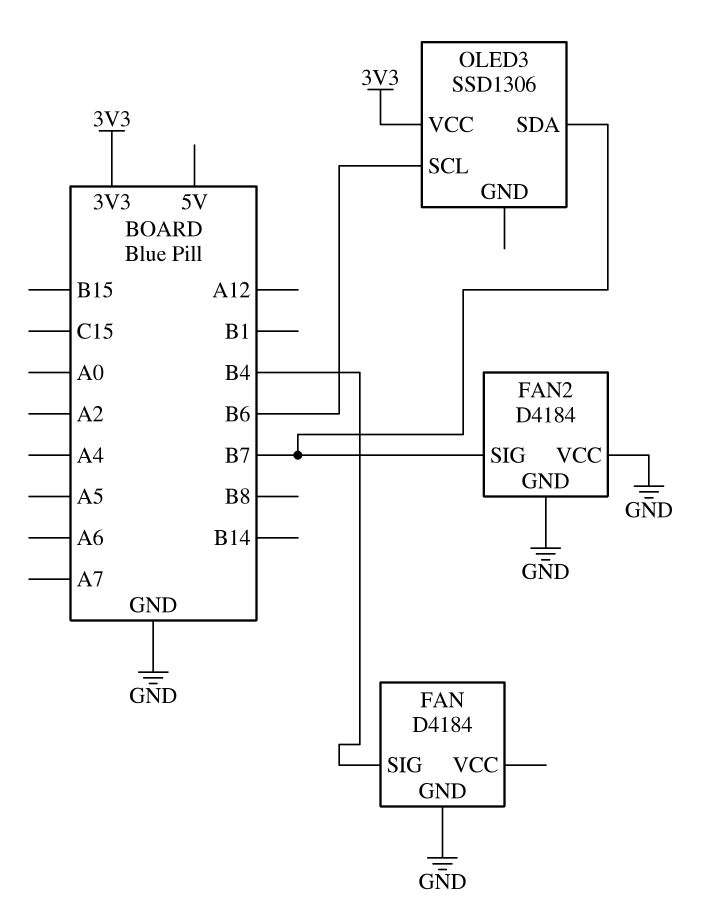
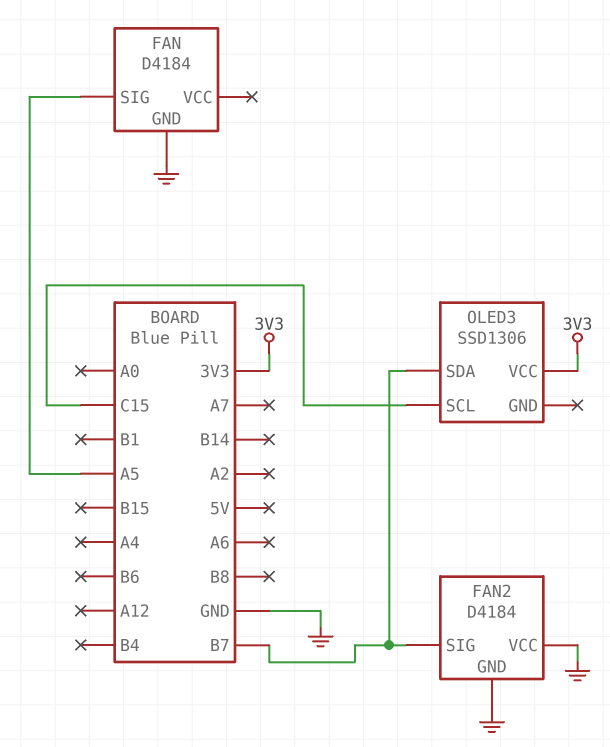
FAN pin SIG: B4 -> A5
OLED3 pin SCL: B6 -> C15

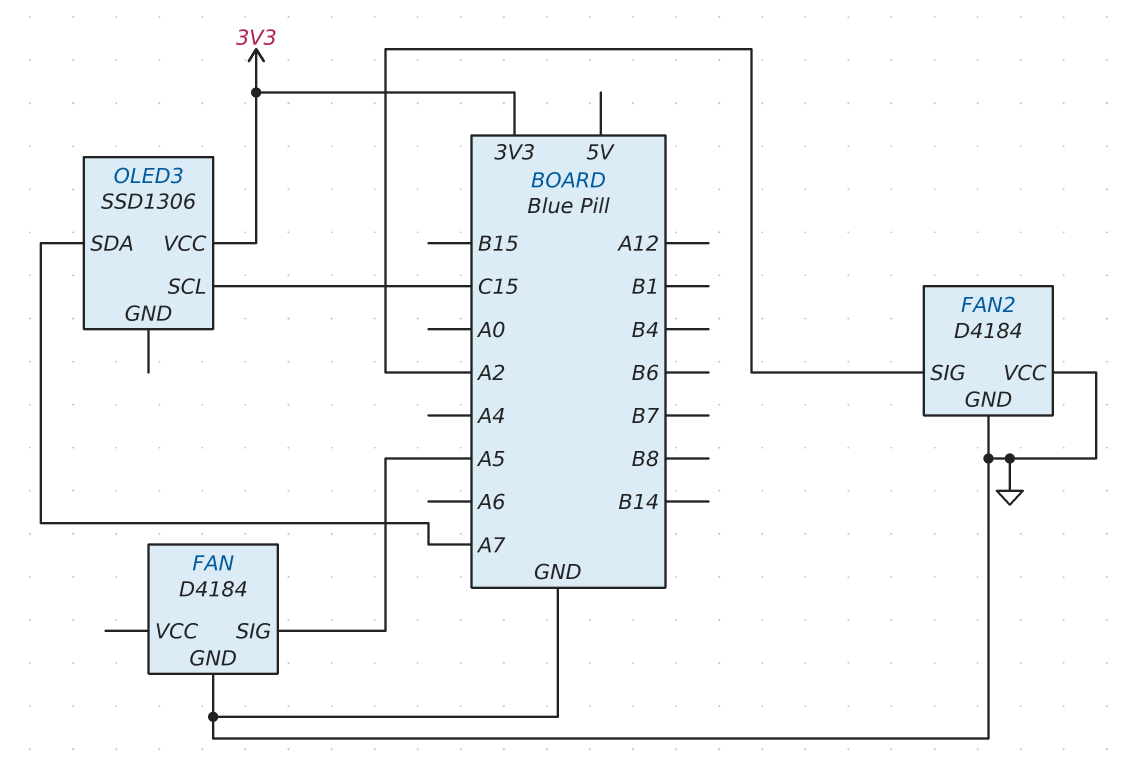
FAN2 pin SIG: B7 -> A2
OLED3 pin SDA: B7 -> A7

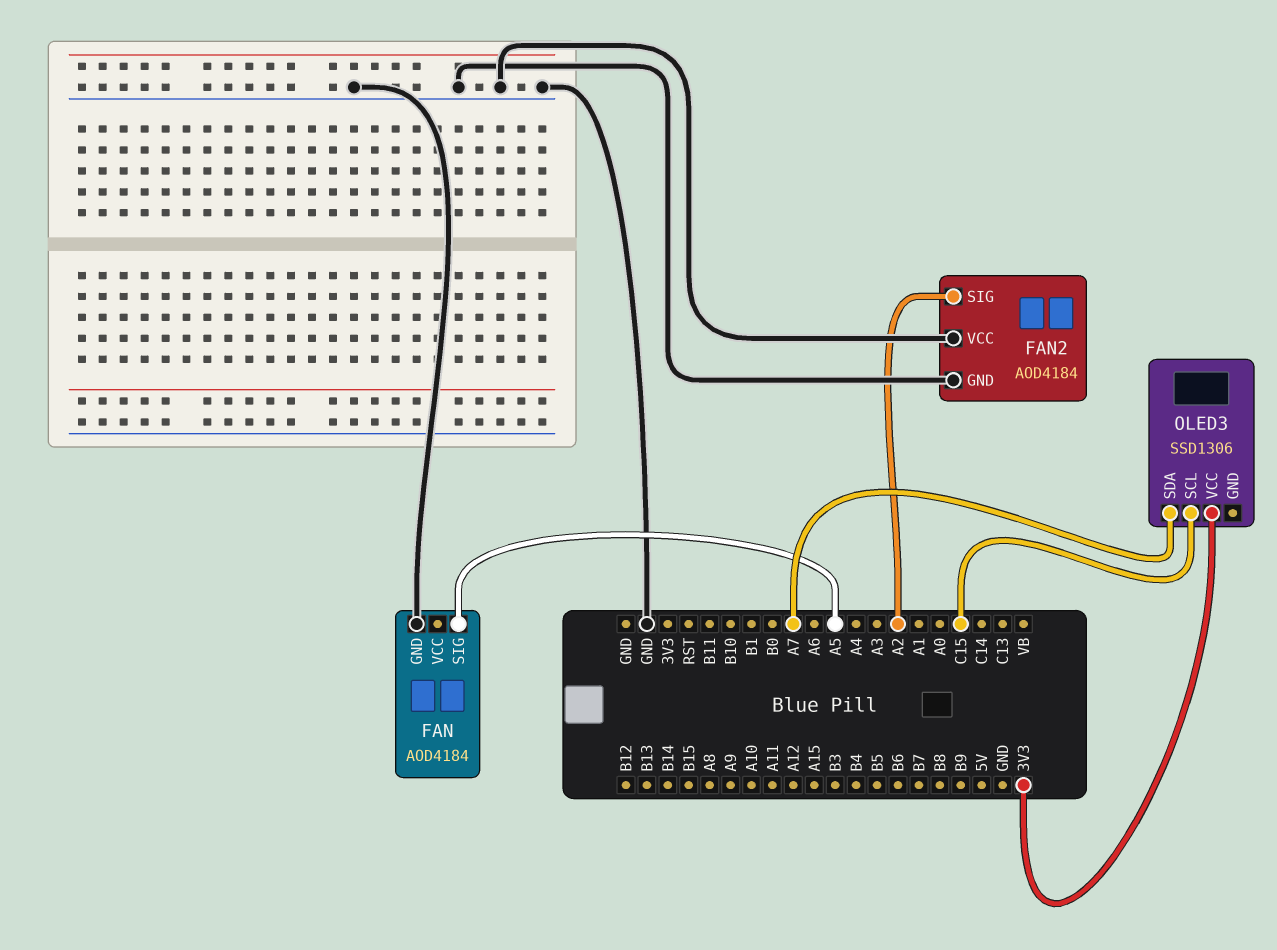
FAN: D4184 -> AOD4184
FAN2: D4184 -> AOD4184

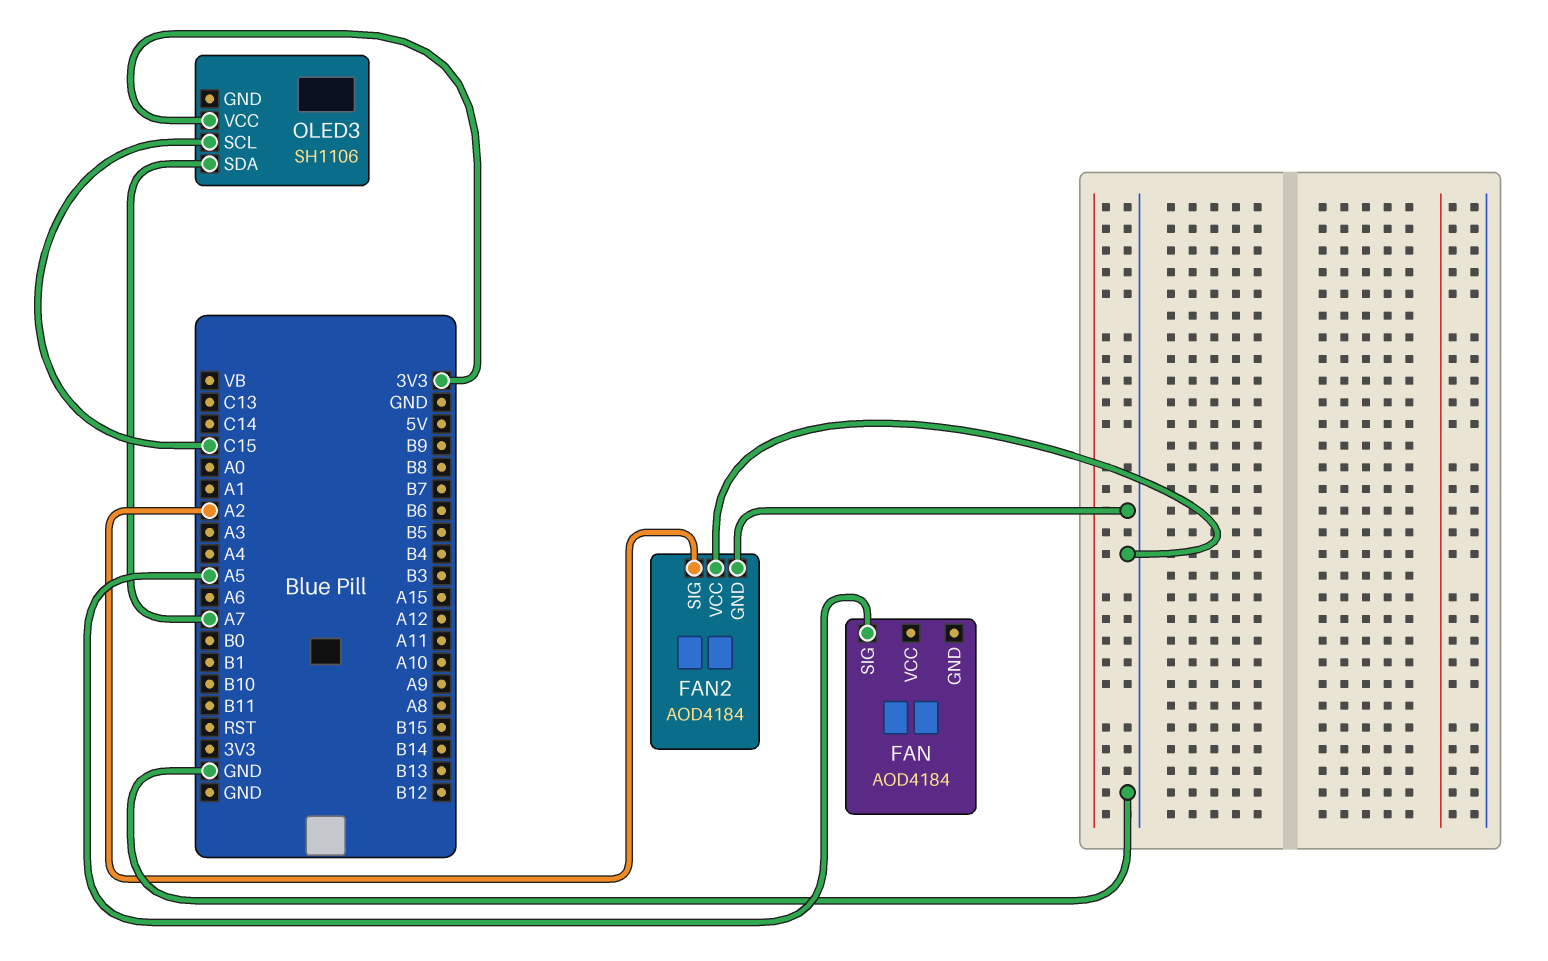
FAN pin GND: GND -> none
OLED3: SSD1306 -> SH1106

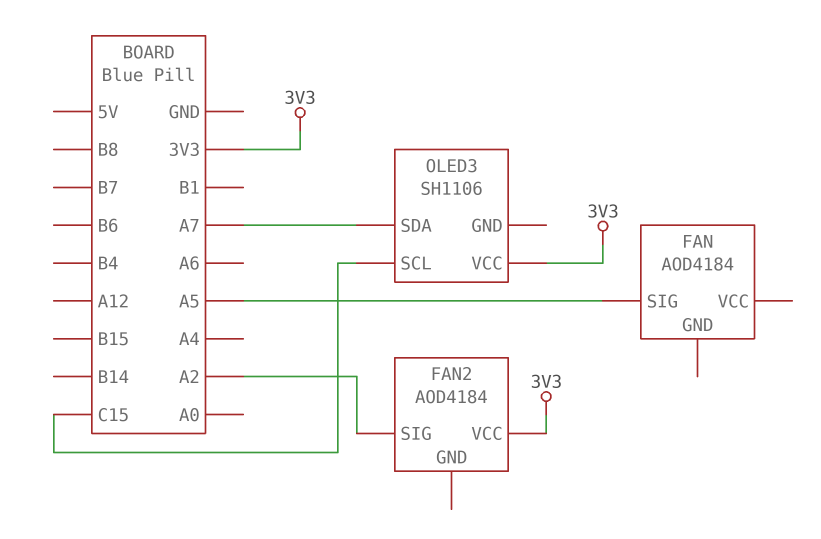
FAN2 pin GND: GND -> none
FAN2 pin VCC: GND -> 3V3

